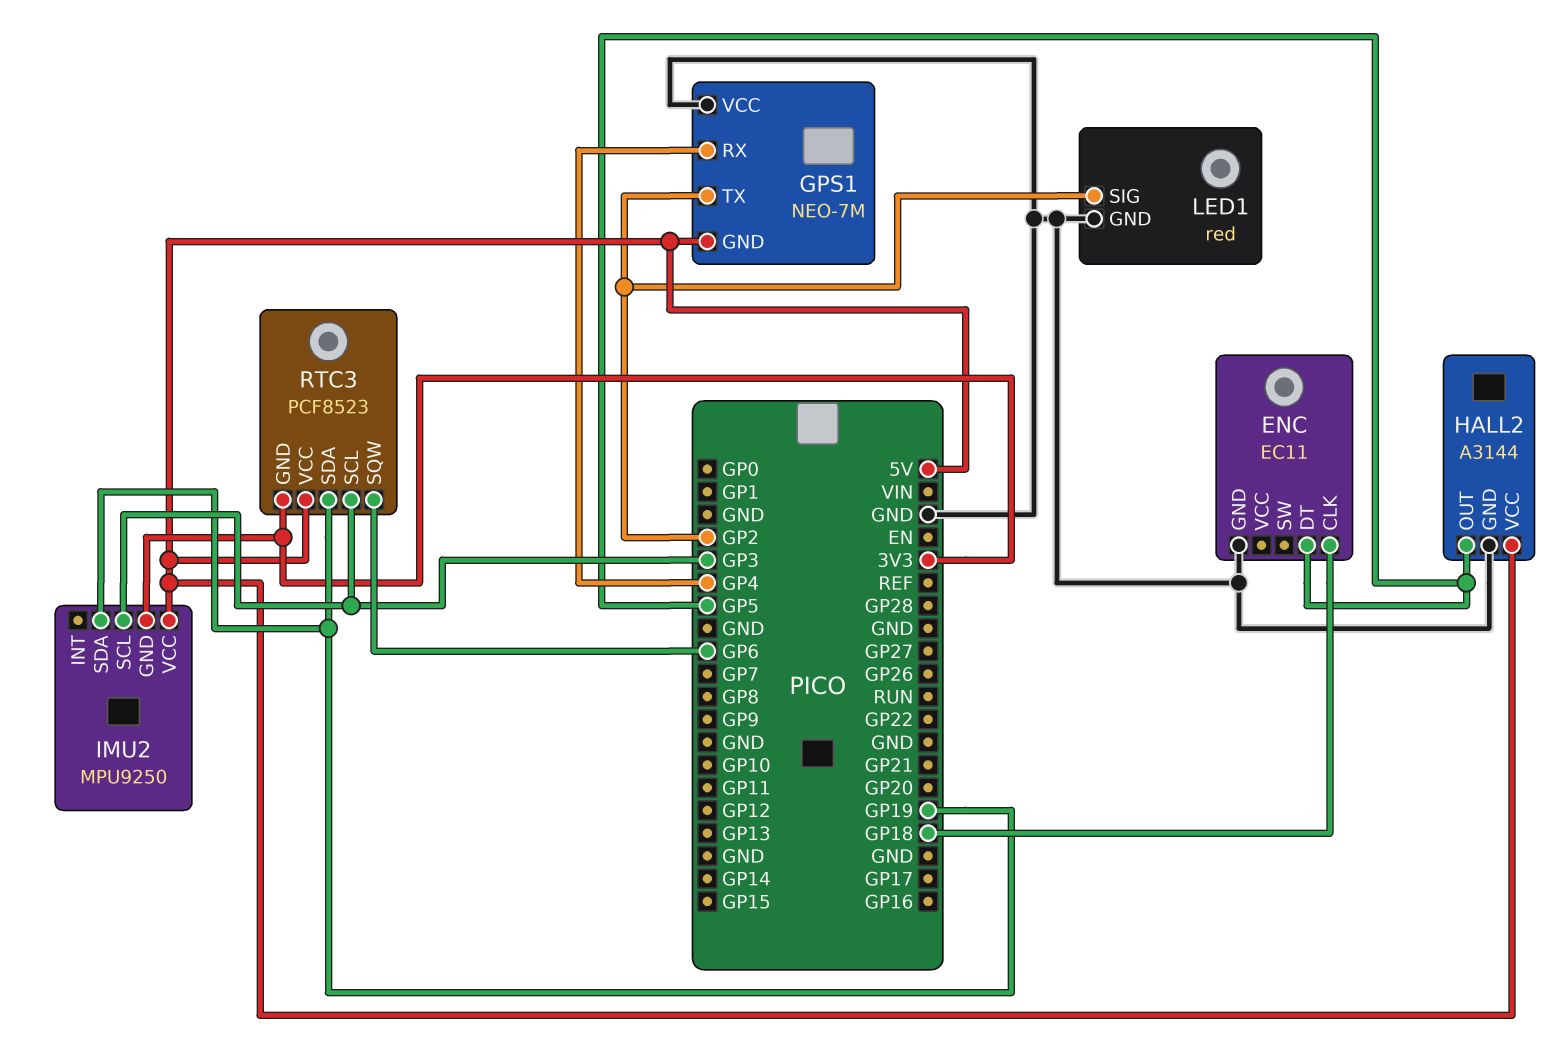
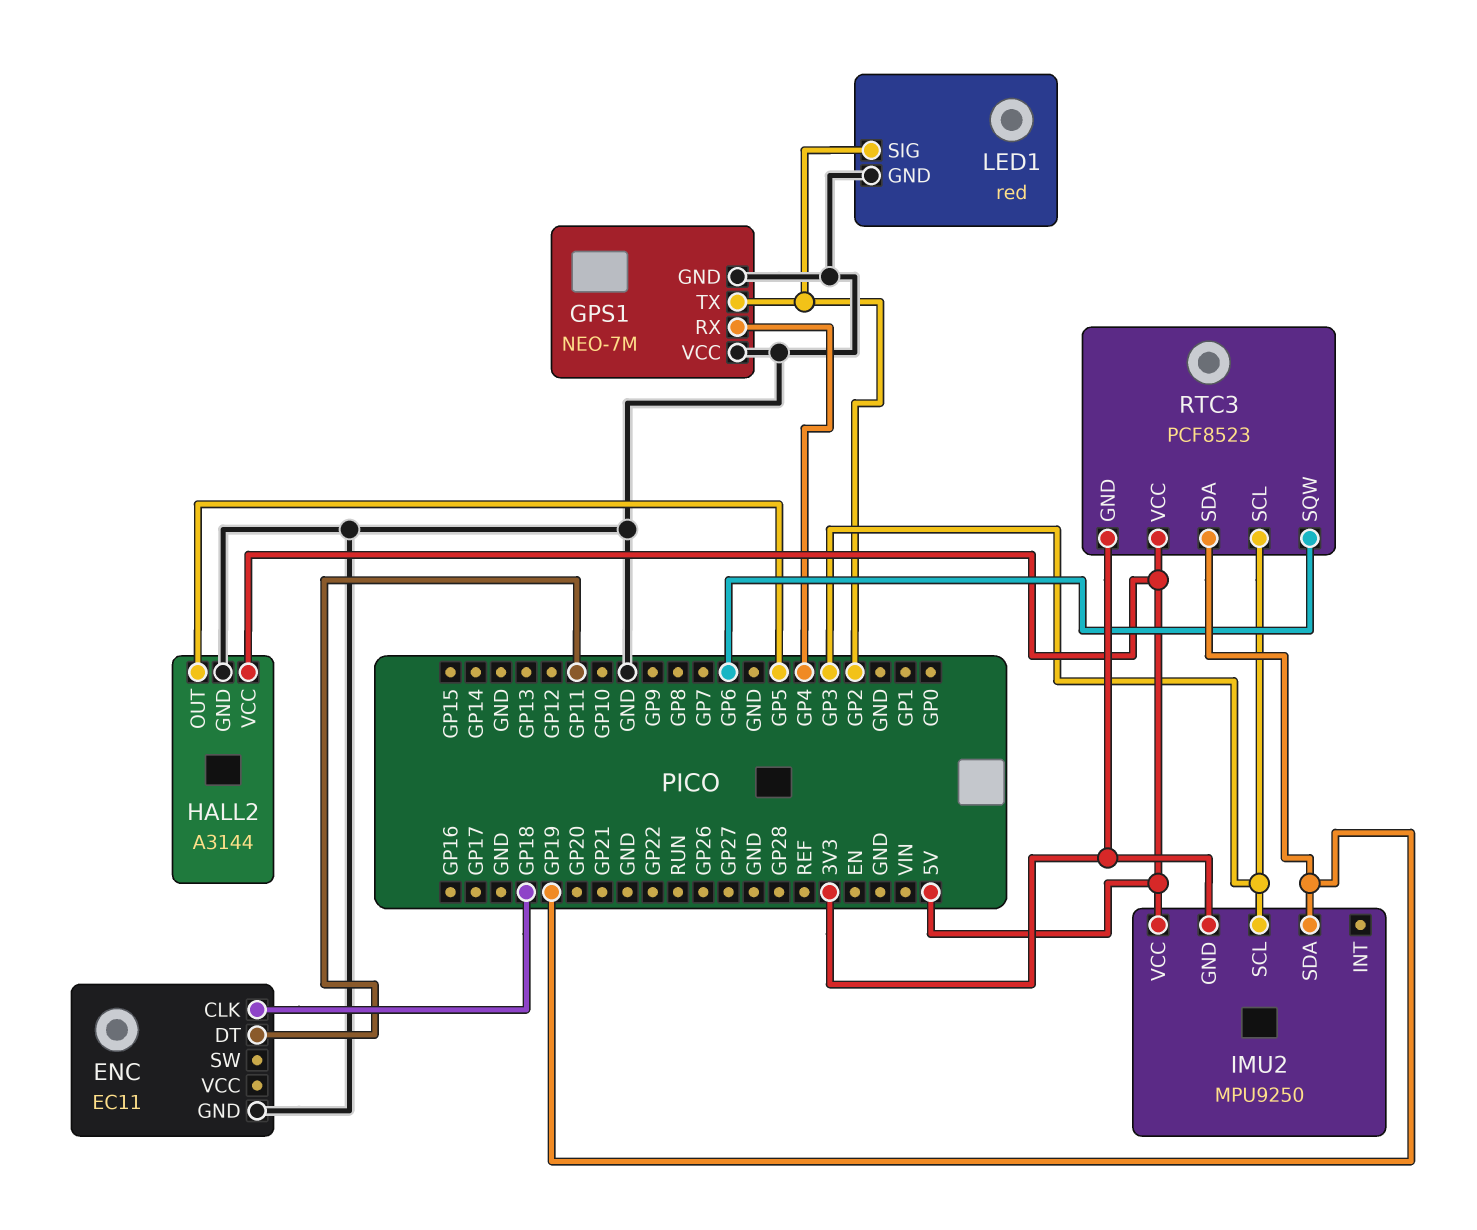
ENC pin DT: GP5 -> GP11
GPS1 pin GND: 5V -> GND

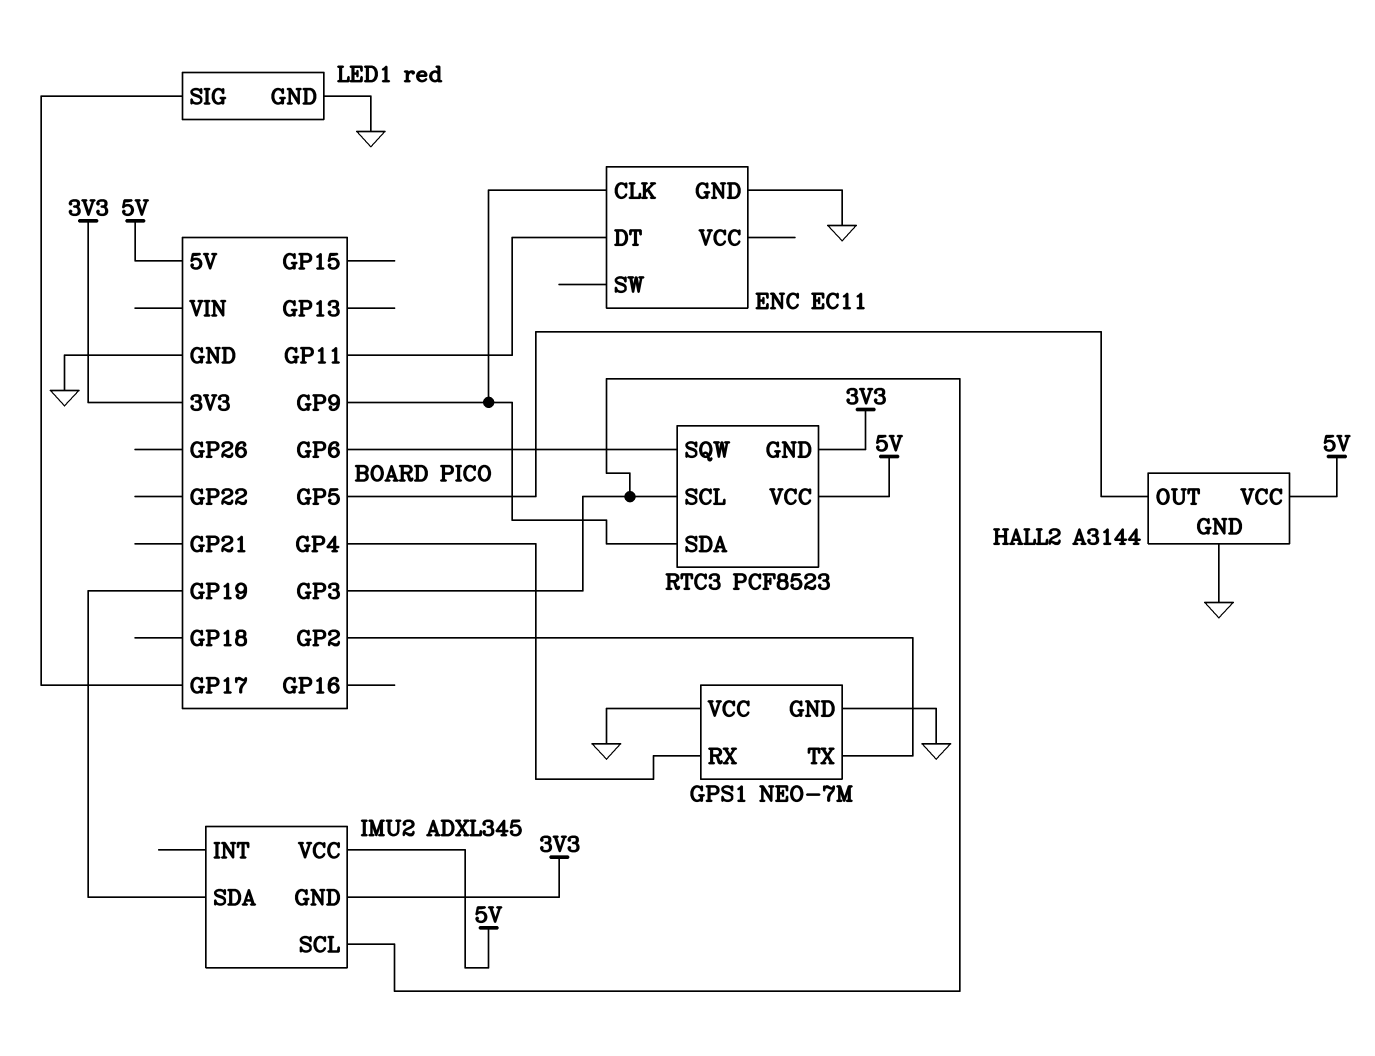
ENC pin CLK: GP18 -> GP9
IMU2: MPU9250 -> ADXL345
LED1 pin SIG: GP2 -> GP17
RTC3 pin SDA: GP19 -> GP9

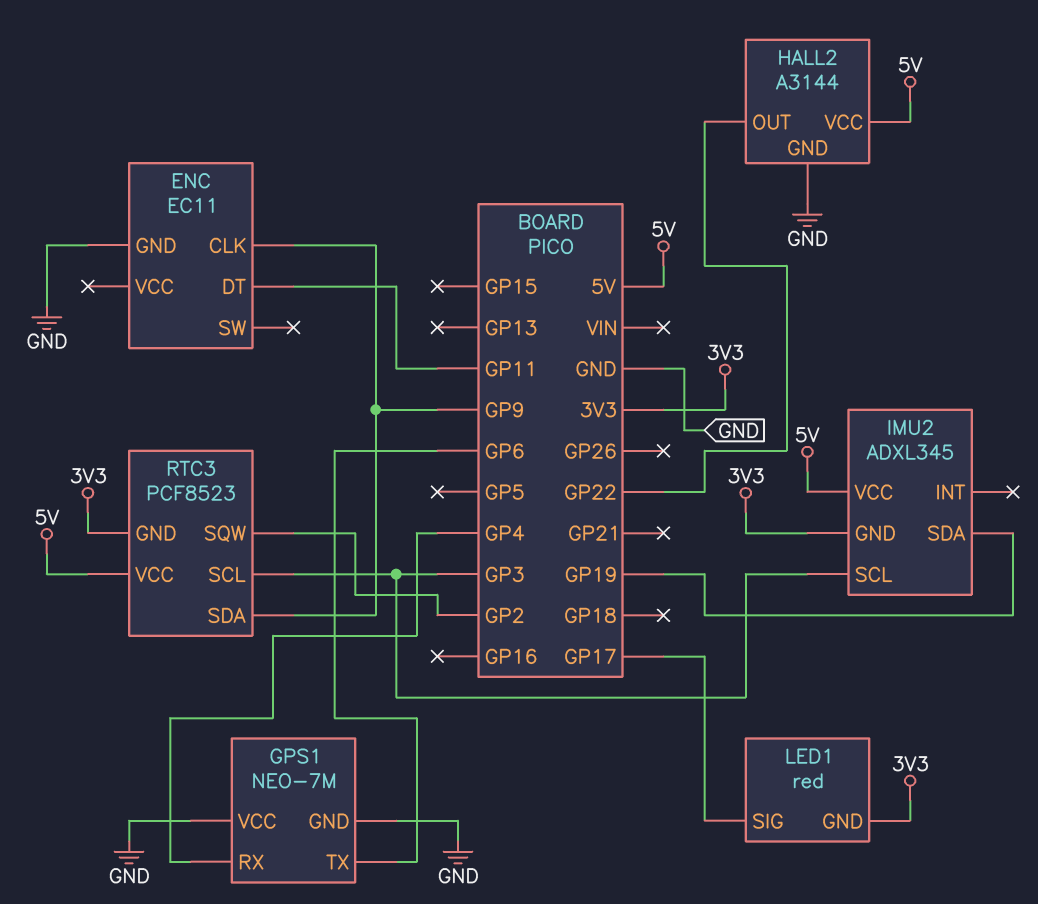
GPS1 pin TX: GP2 -> GP6
HALL2 pin OUT: GP5 -> GP22
LED1 pin GND: GND -> 3V3
RTC3 pin SQW: GP6 -> GP2

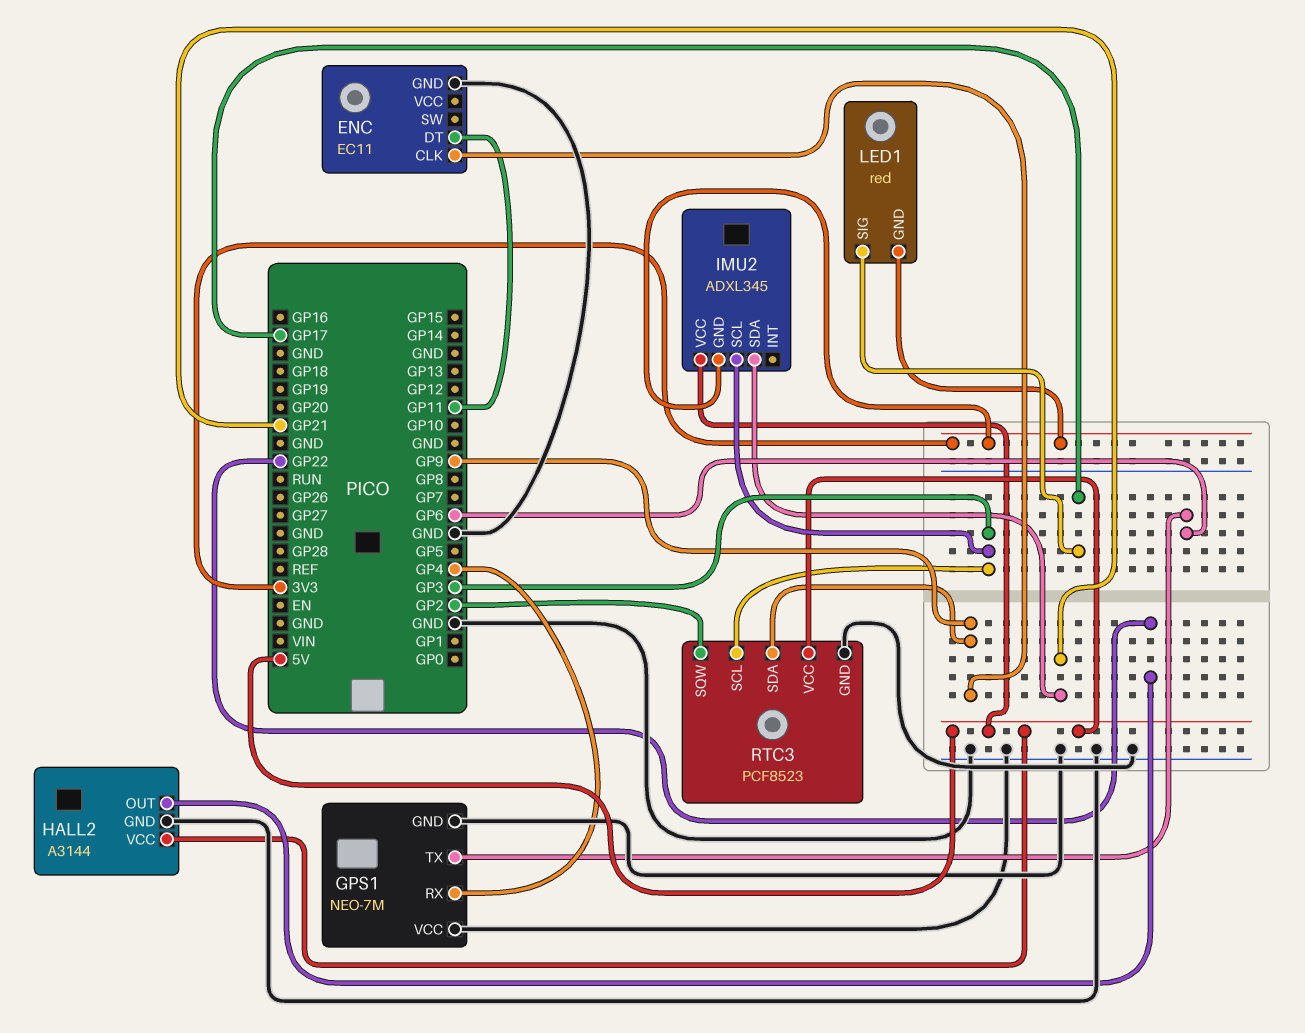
IMU2 pin SDA: GP19 -> GP21
RTC3 pin GND: 3V3 -> GND

